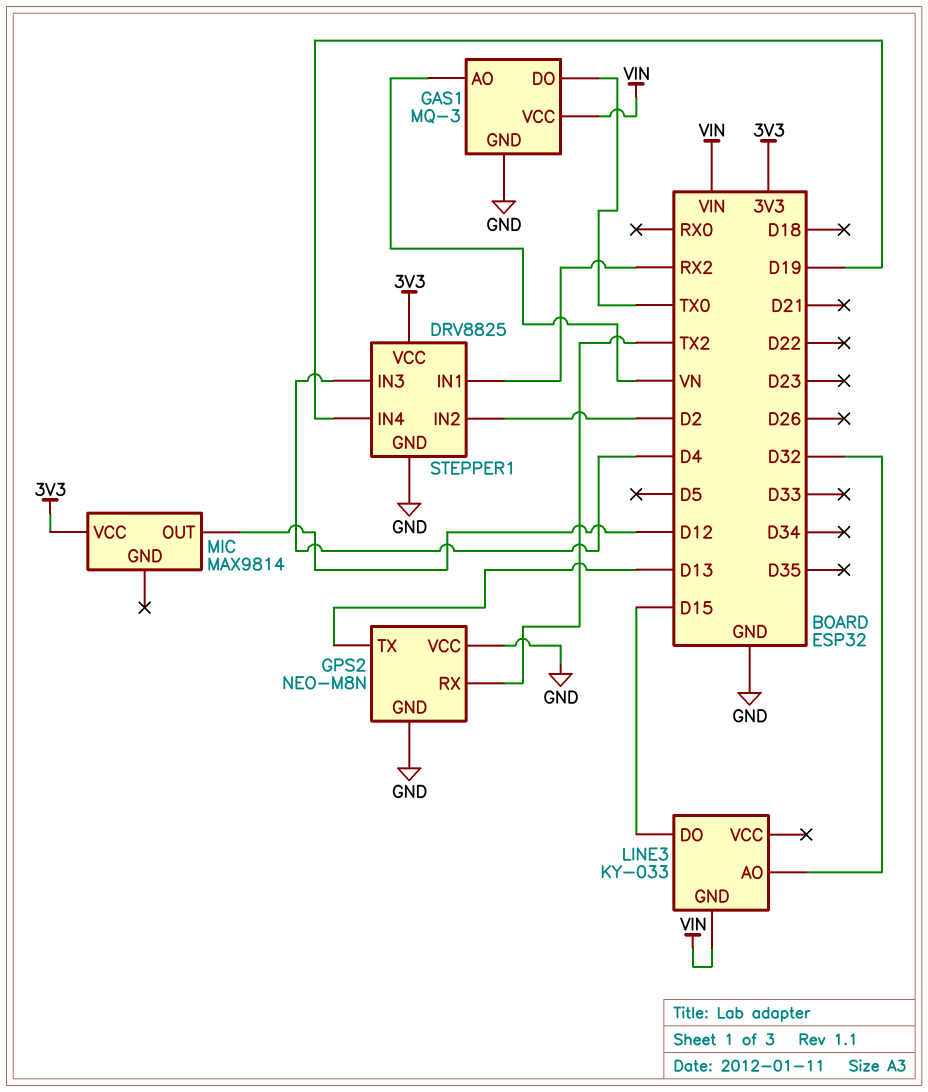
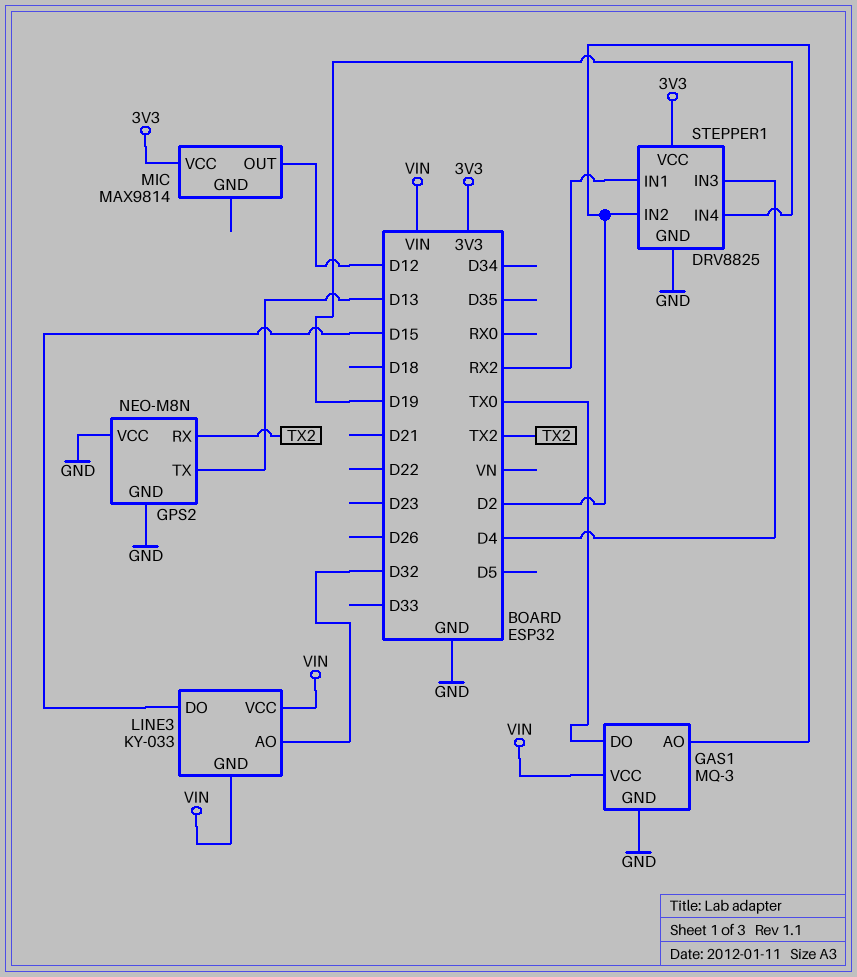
GAS1 pin AO: VN -> D2
LINE3 pin VCC: none -> VIN

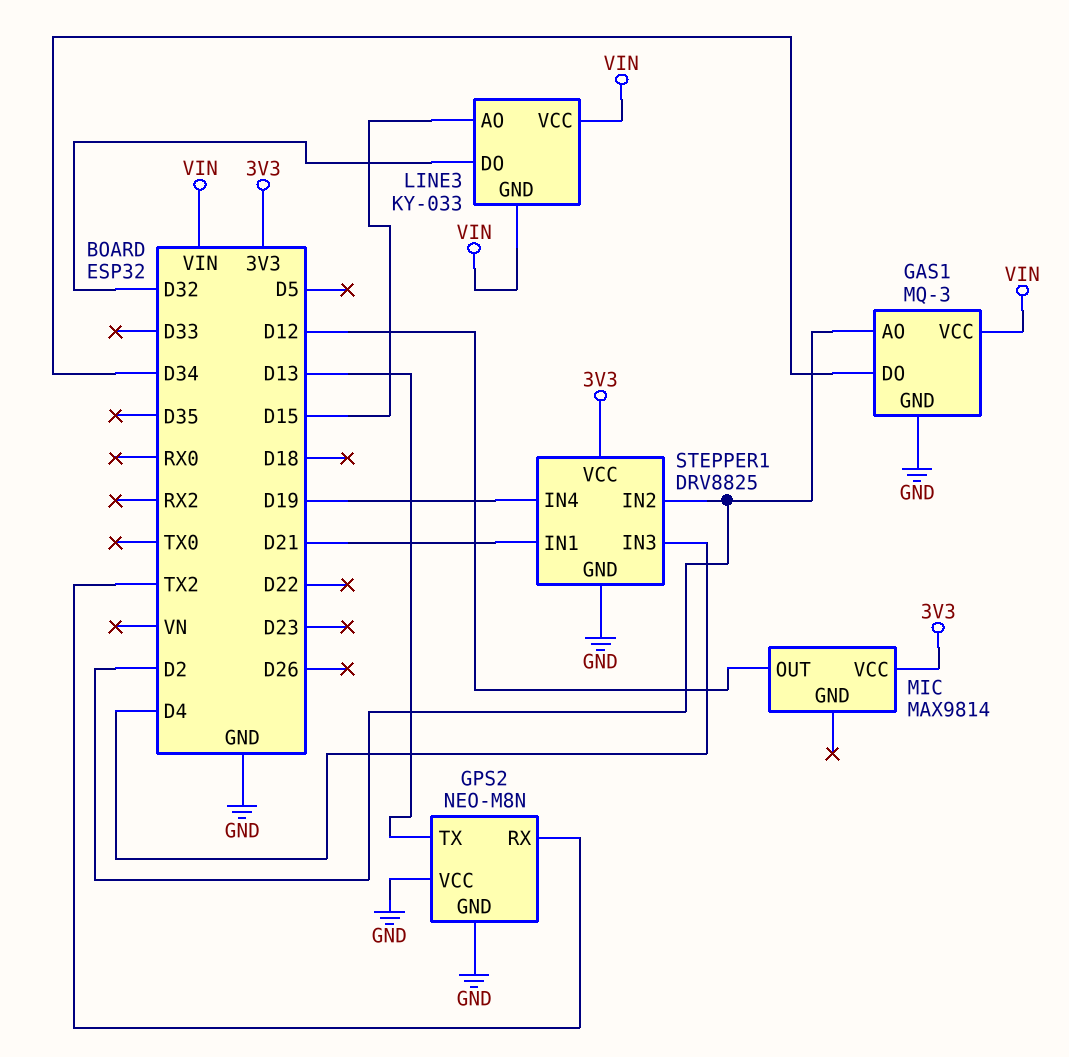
GAS1 pin DO: TX0 -> D34
LINE3 pin AO: D32 -> D15
LINE3 pin DO: D15 -> D32
STEPPER1 pin IN1: RX2 -> D21

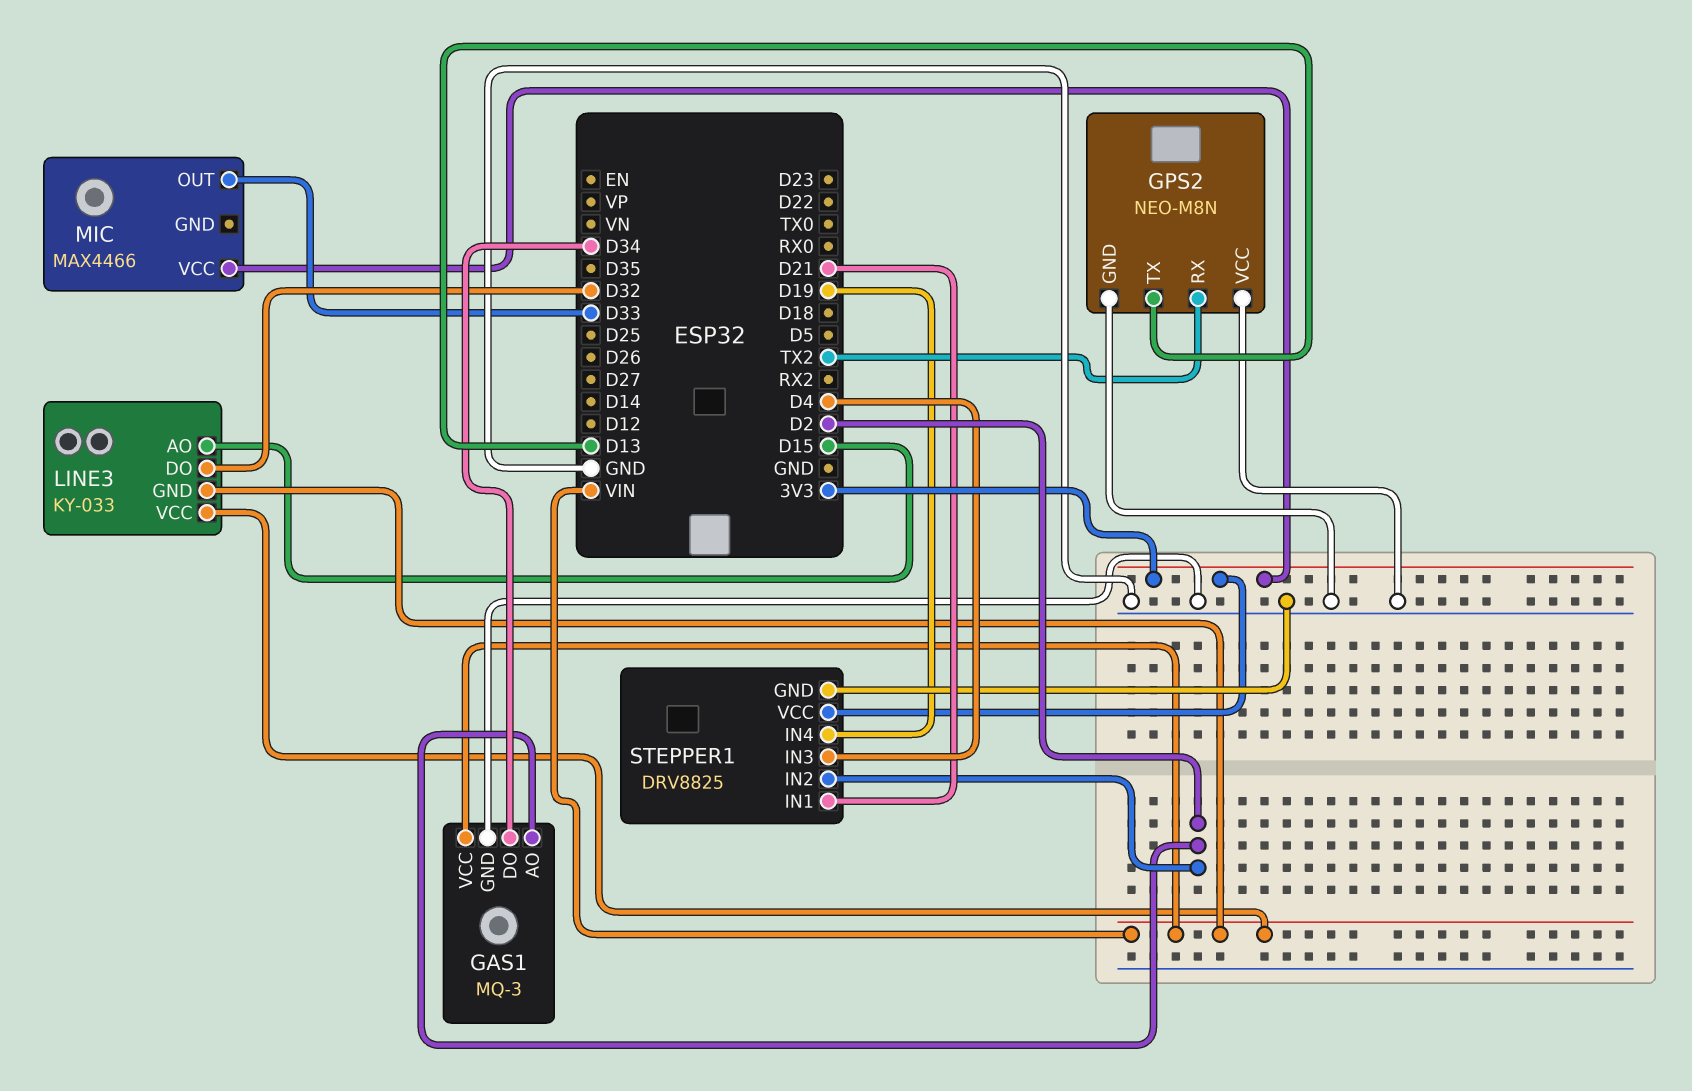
MIC: MAX9814 -> MAX4466
MIC pin OUT: D12 -> D33

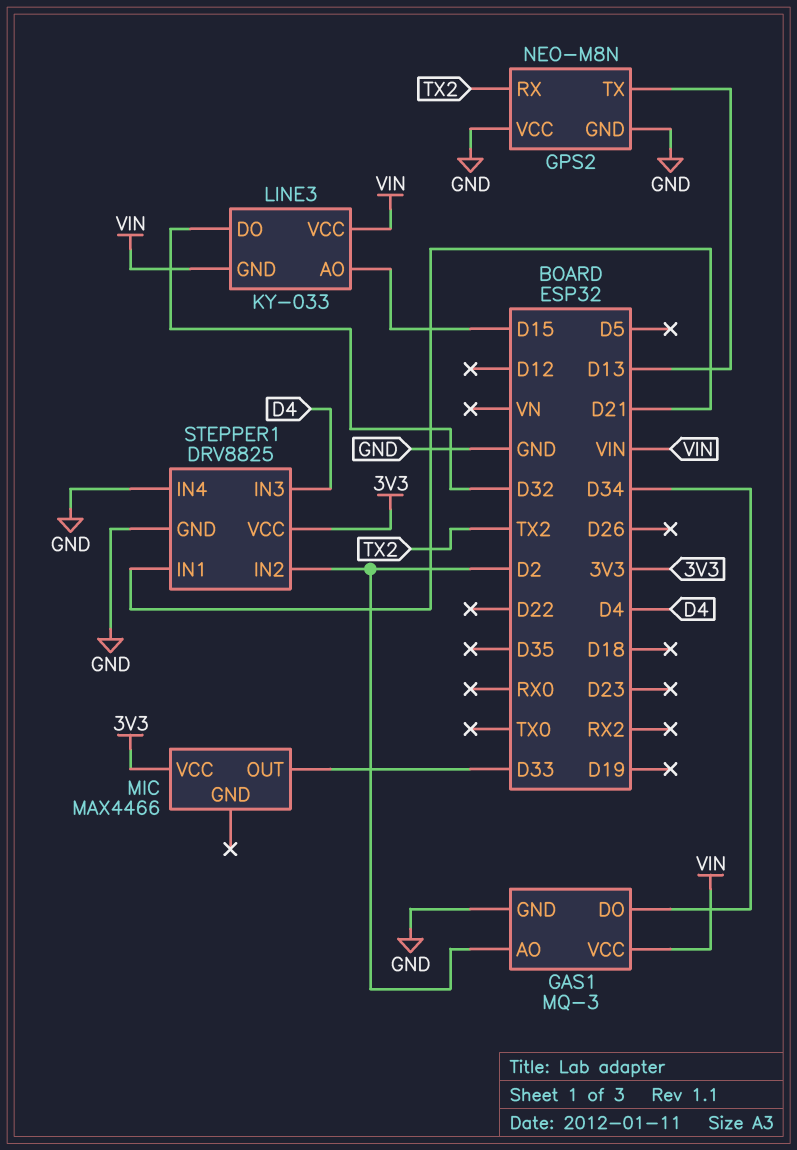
STEPPER1 pin IN4: D19 -> GND

